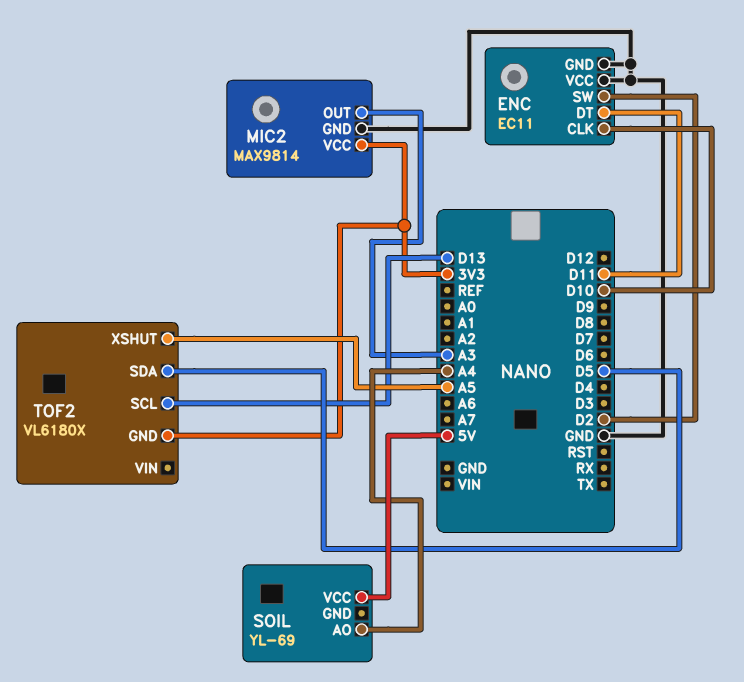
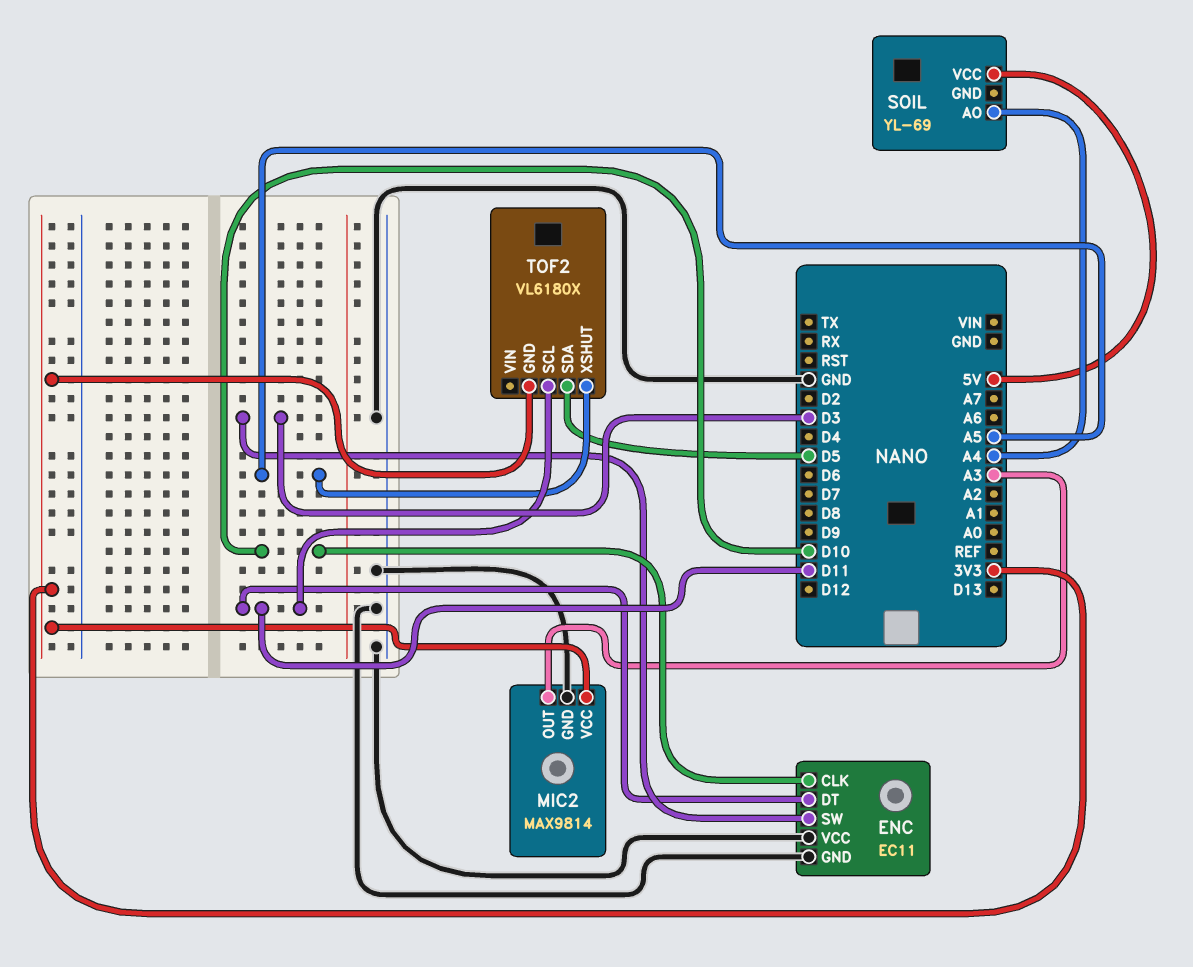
ENC pin SW: D2 -> D3
TOF2 pin SCL: D13 -> D11

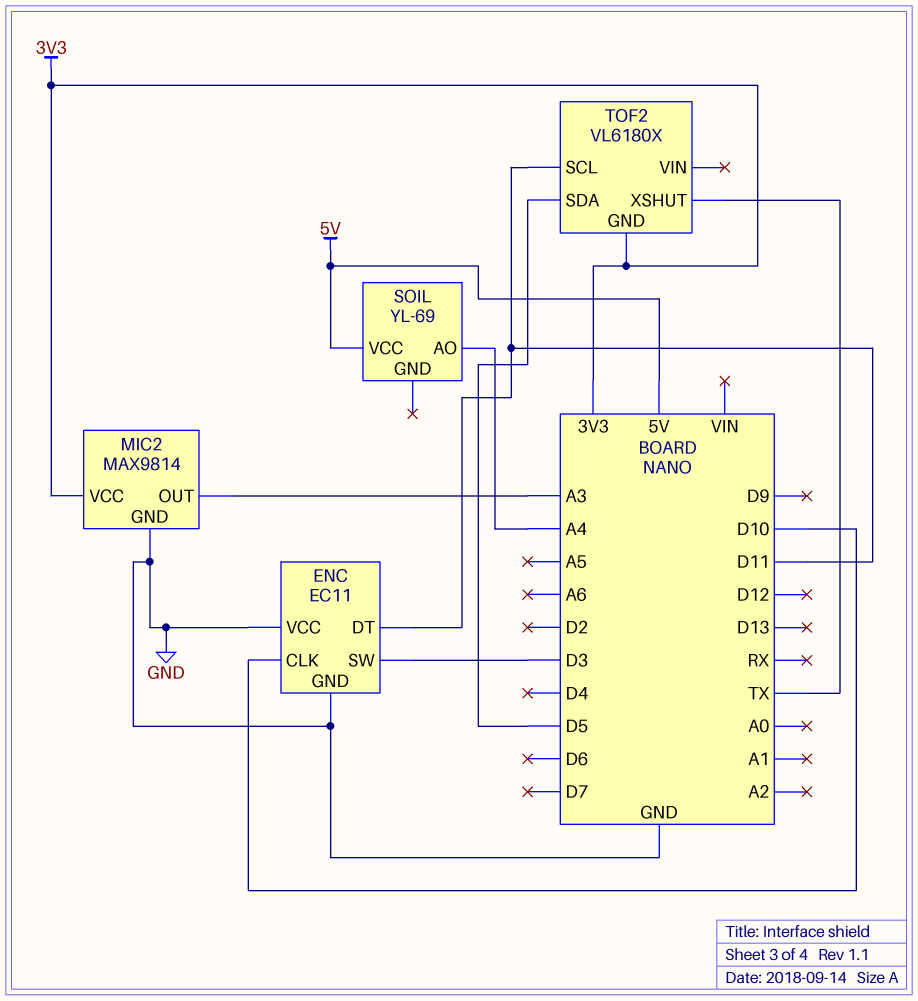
TOF2 pin XSHUT: A5 -> TX

